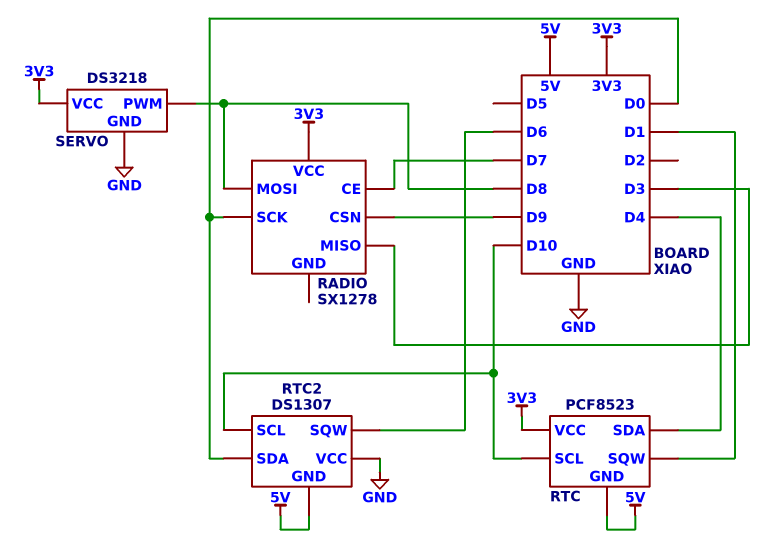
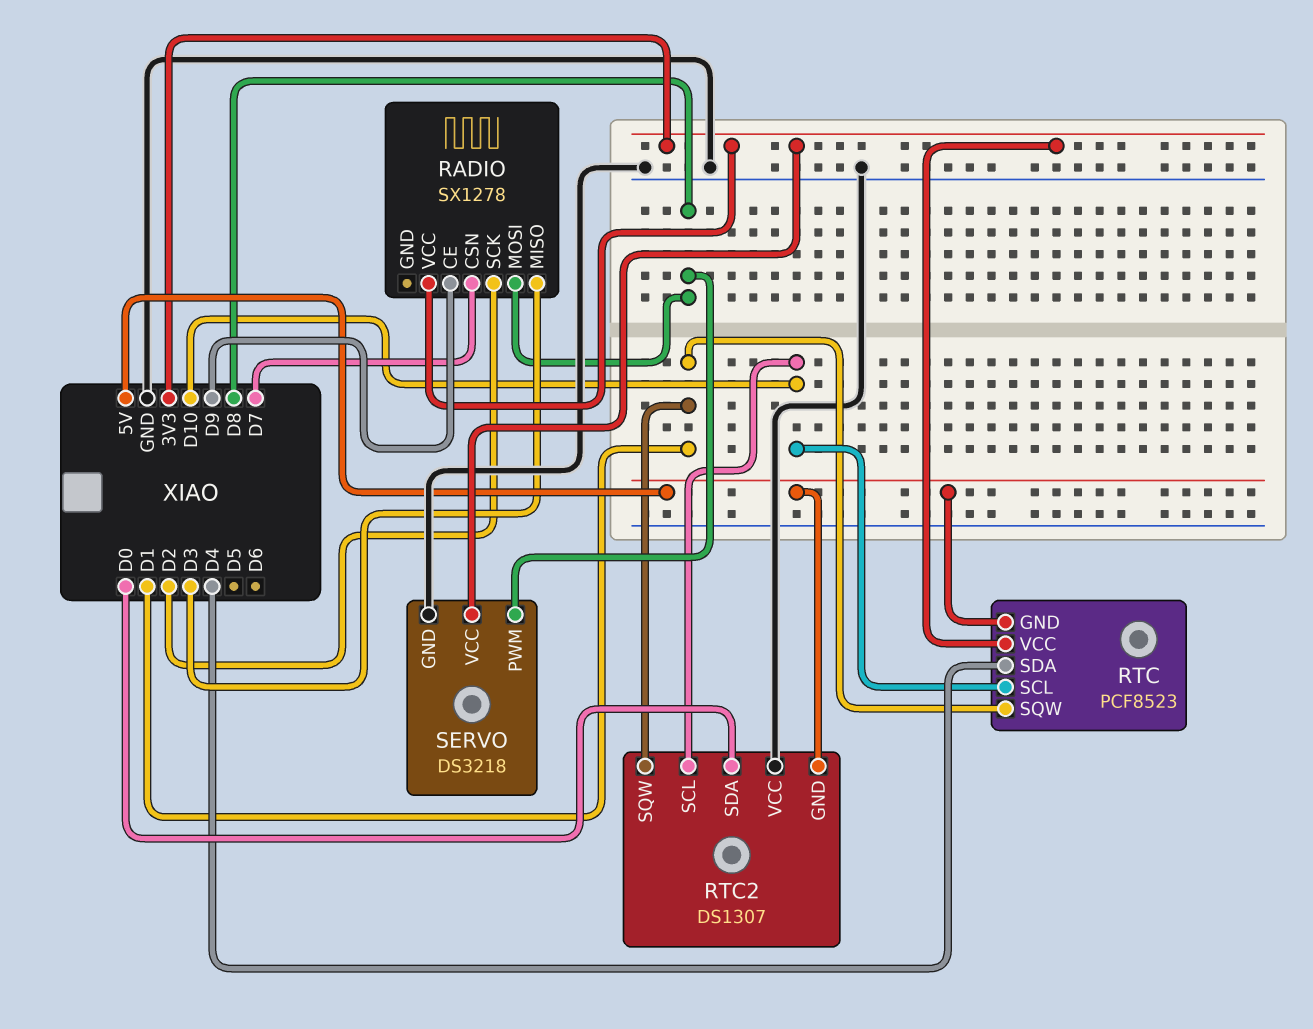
RADIO pin CE: D7 -> D9
RADIO pin CSN: D9 -> D7
RADIO pin SCK: D0 -> D2
RTC2 pin SQW: D6 -> D1

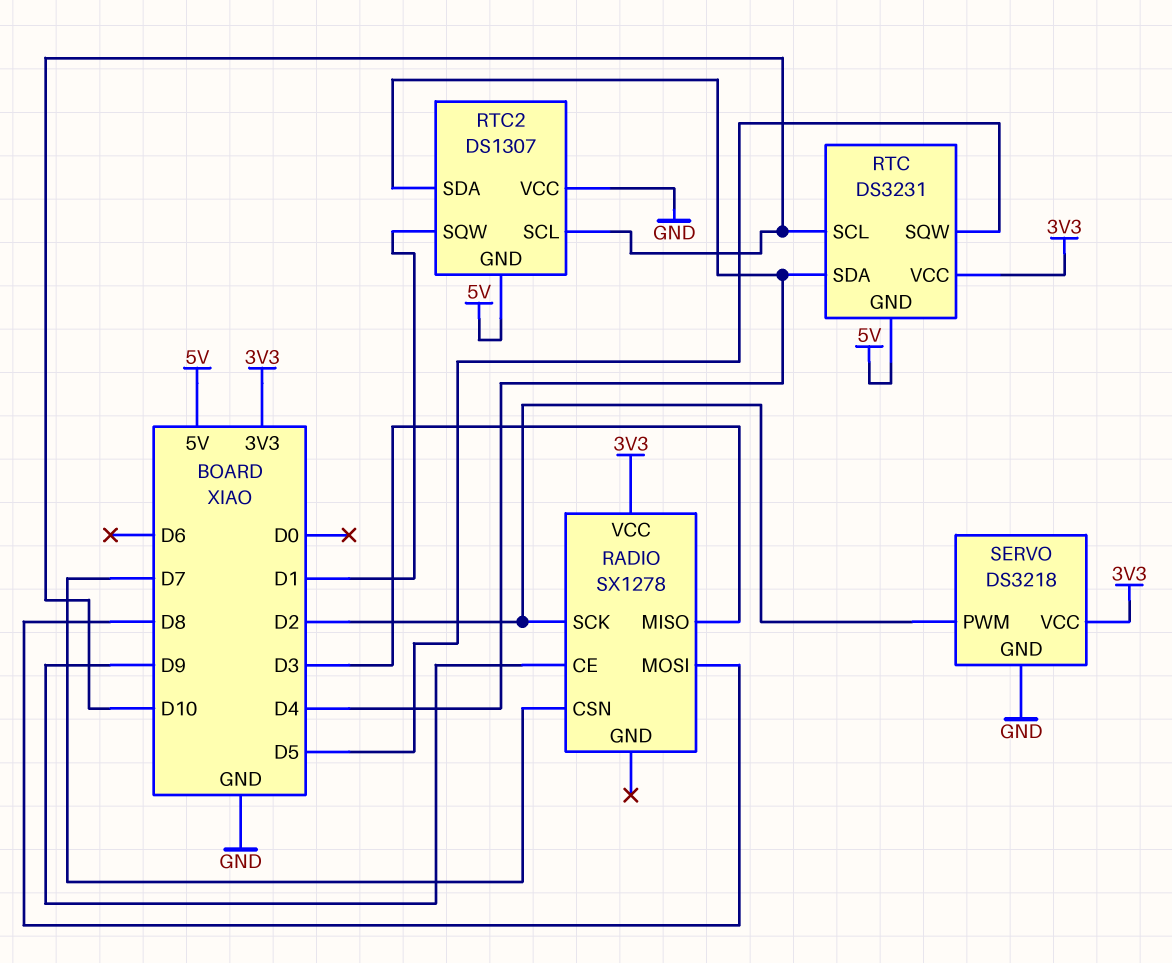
RTC: PCF8523 -> DS3231
RTC pin SQW: D1 -> D5
RTC2 pin SDA: D0 -> D4
SERVO pin PWM: D8 -> D2

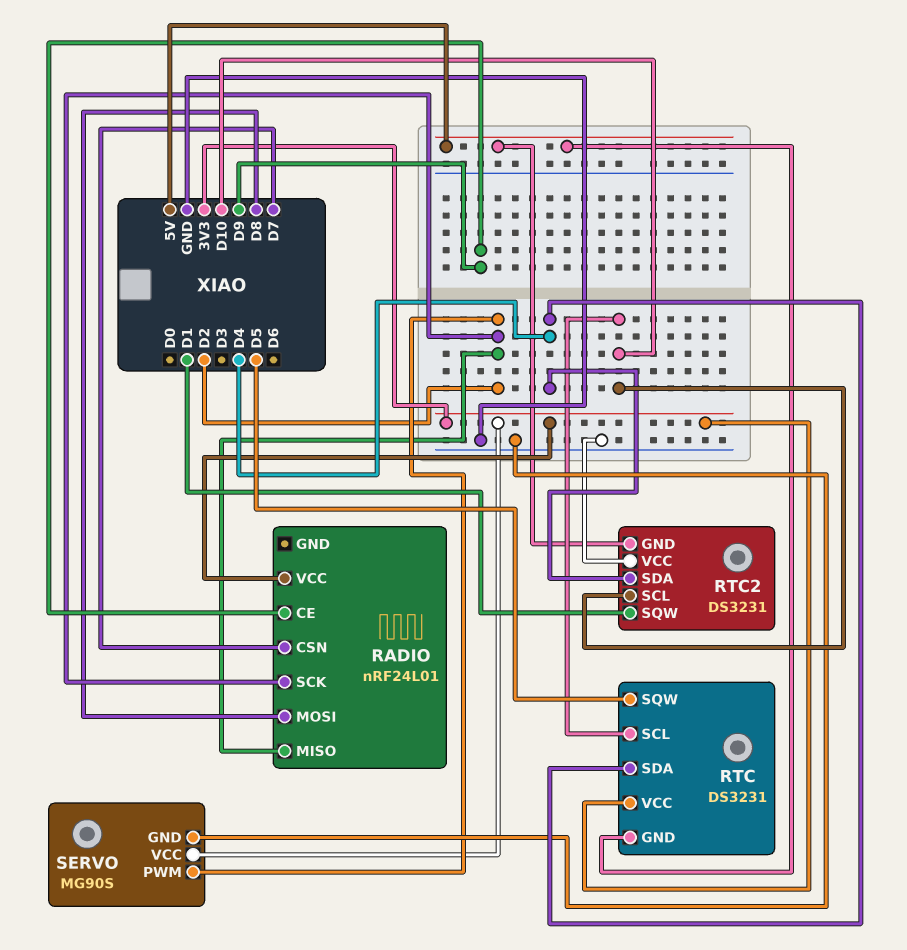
RADIO: SX1278 -> nRF24L01
RADIO pin MISO: D3 -> D2
RTC2: DS1307 -> DS3231
SERVO: DS3218 -> MG90S

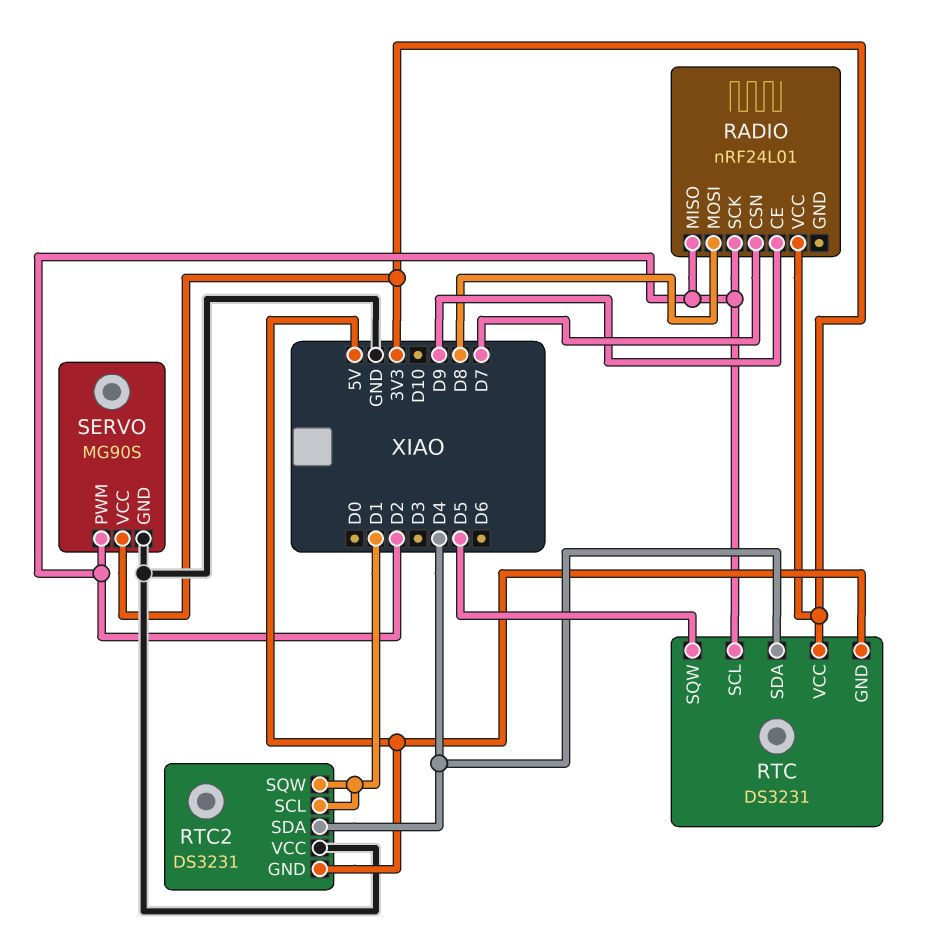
RTC pin SCL: D10 -> D2
RTC2 pin SCL: D10 -> D1

